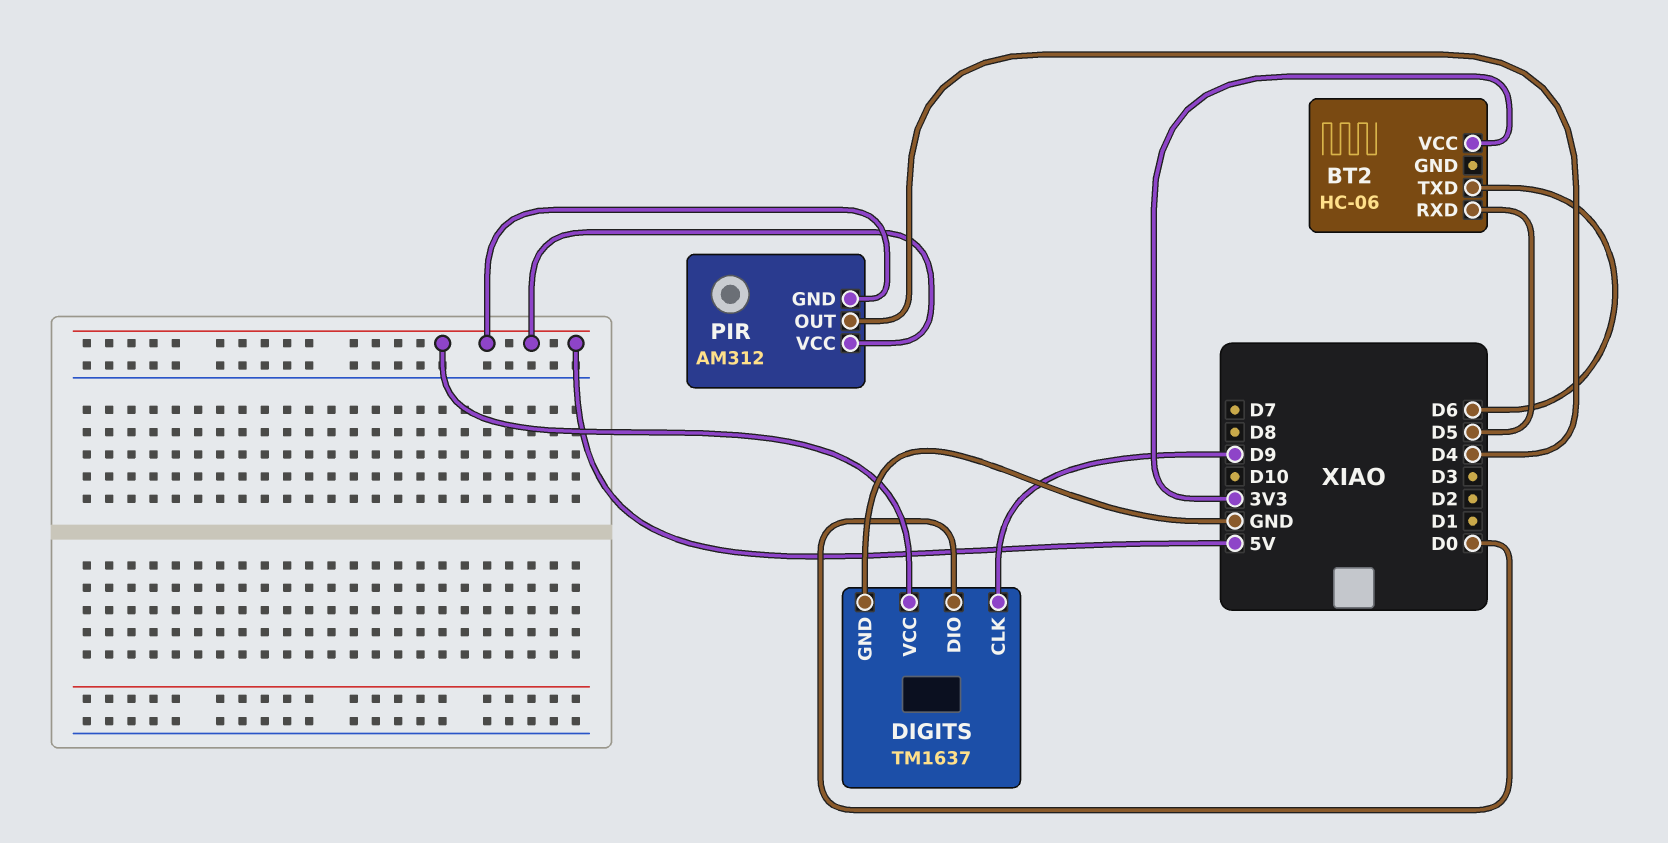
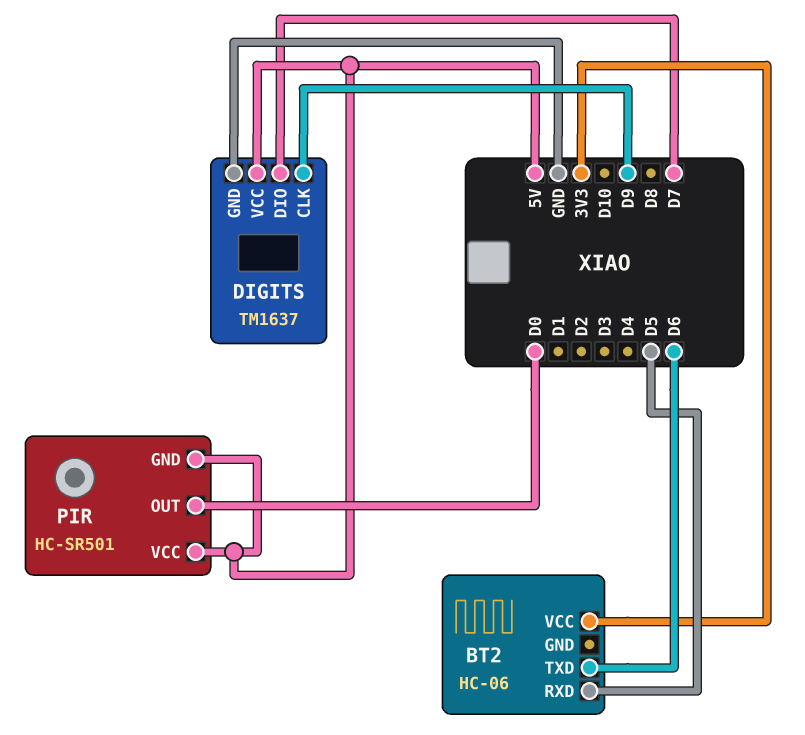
DIGITS pin DIO: D0 -> D7
PIR: AM312 -> HC-SR501
PIR pin OUT: D4 -> D0

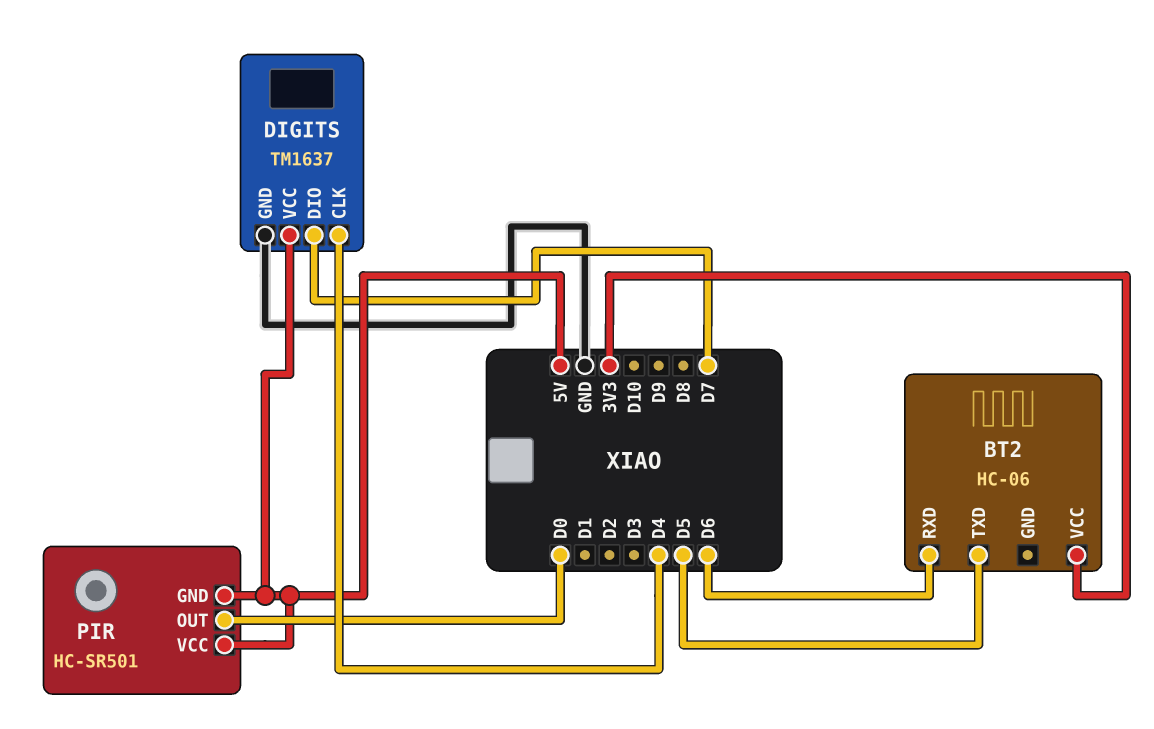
BT2 pin RXD: D5 -> D6
BT2 pin TXD: D6 -> D5
DIGITS pin CLK: D9 -> D4

